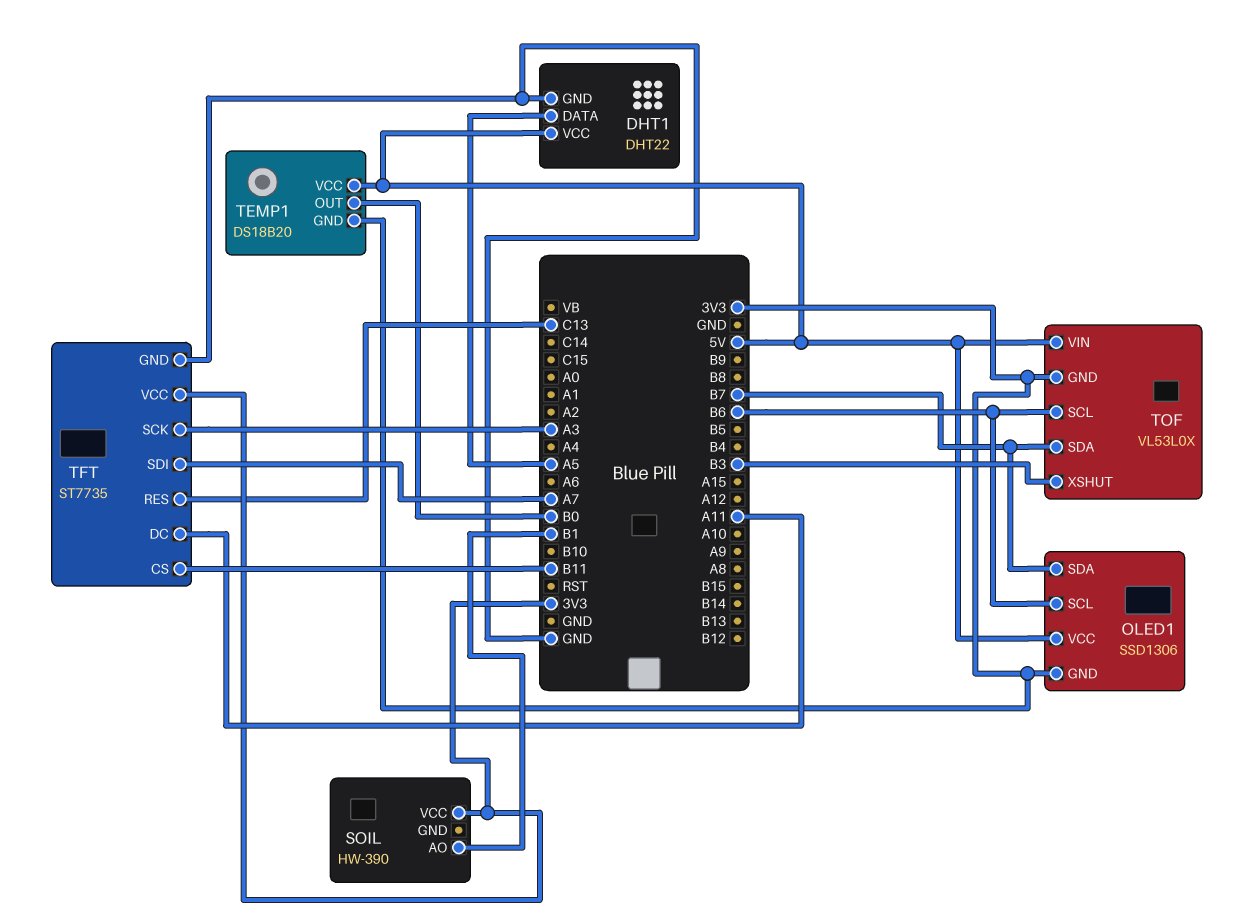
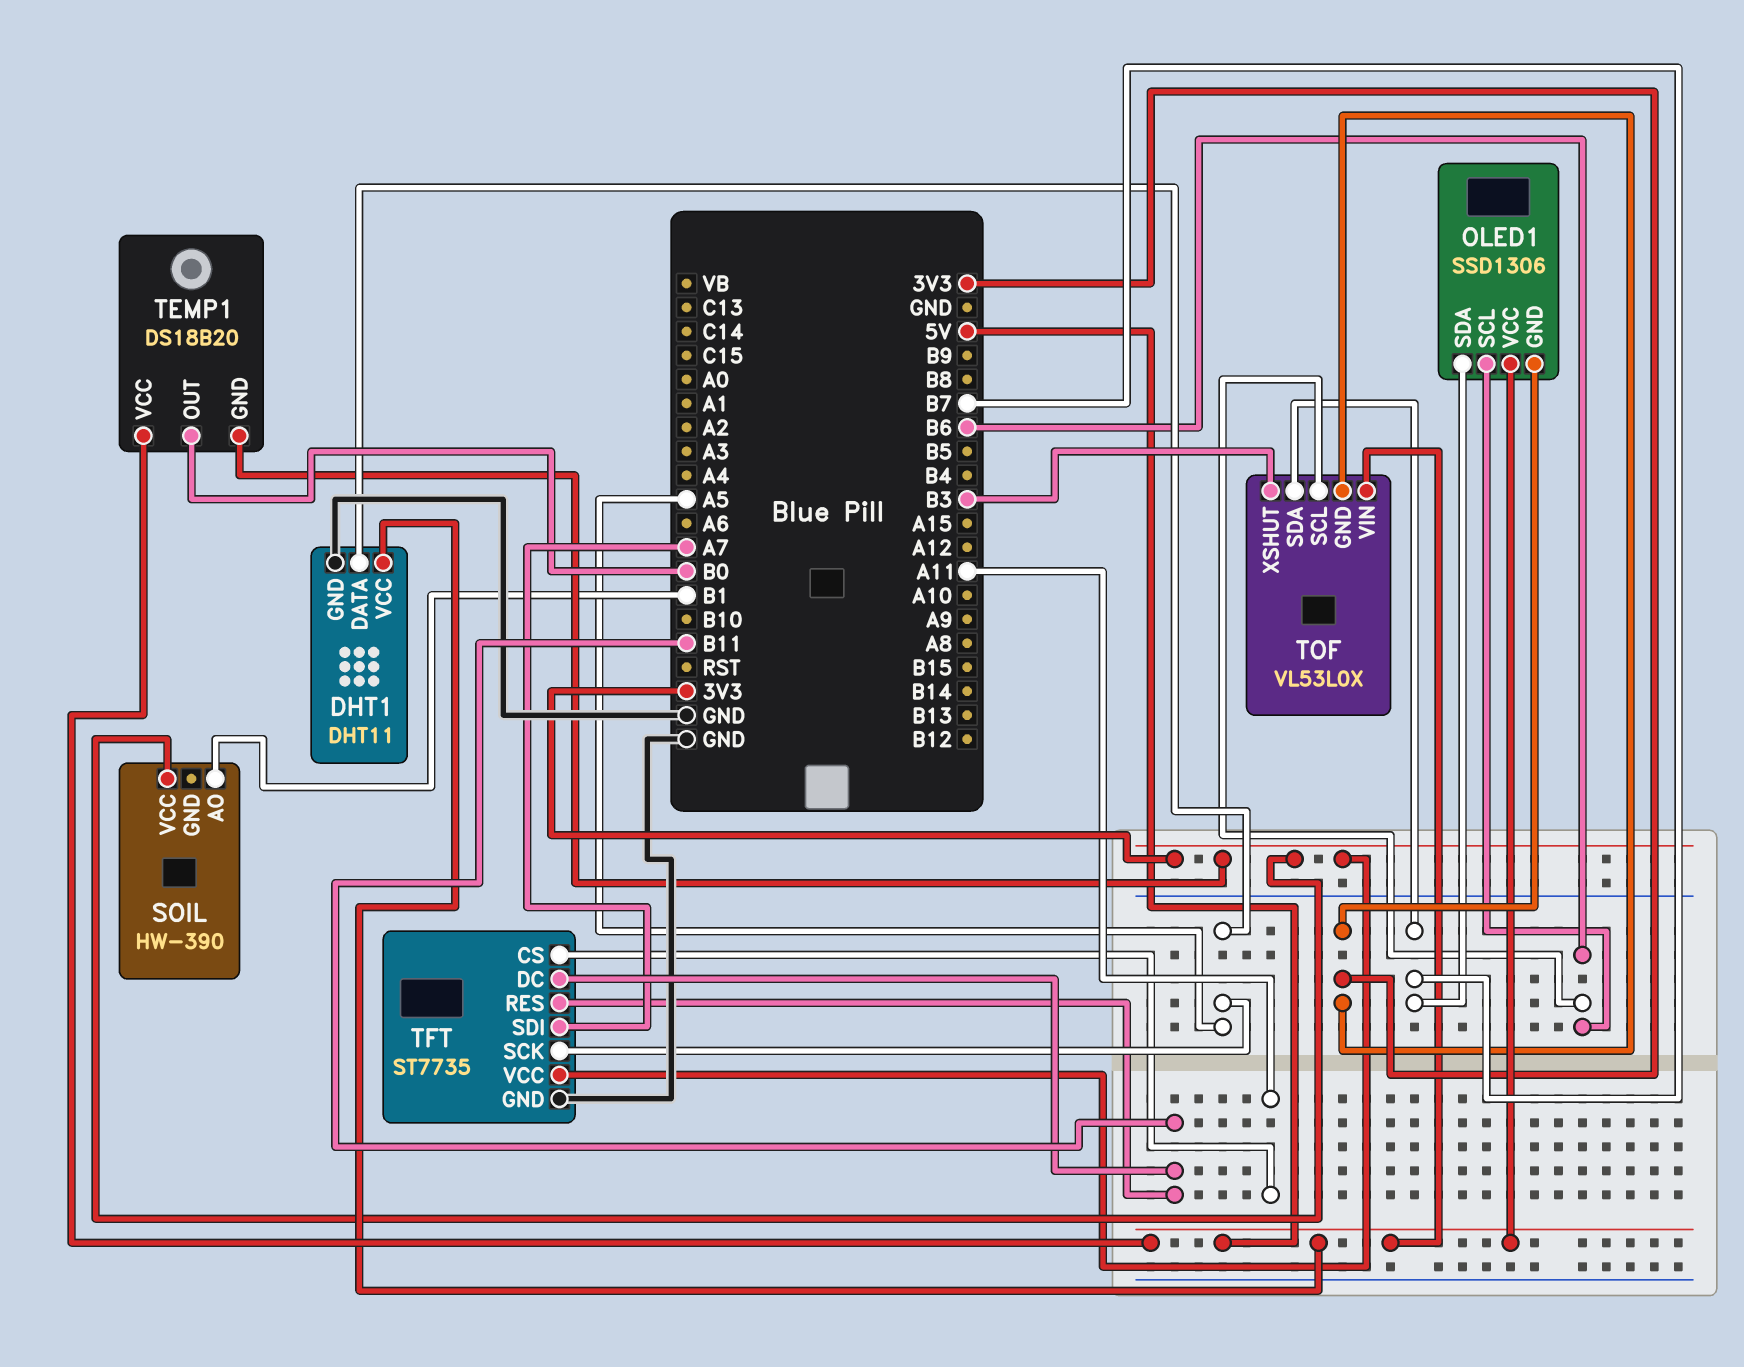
DHT1: DHT22 -> DHT11
TFT pin CS: B11 -> A11
TFT pin DC: A11 -> B11
TFT pin RES: C13 -> B11
TFT pin SCK: A3 -> A5

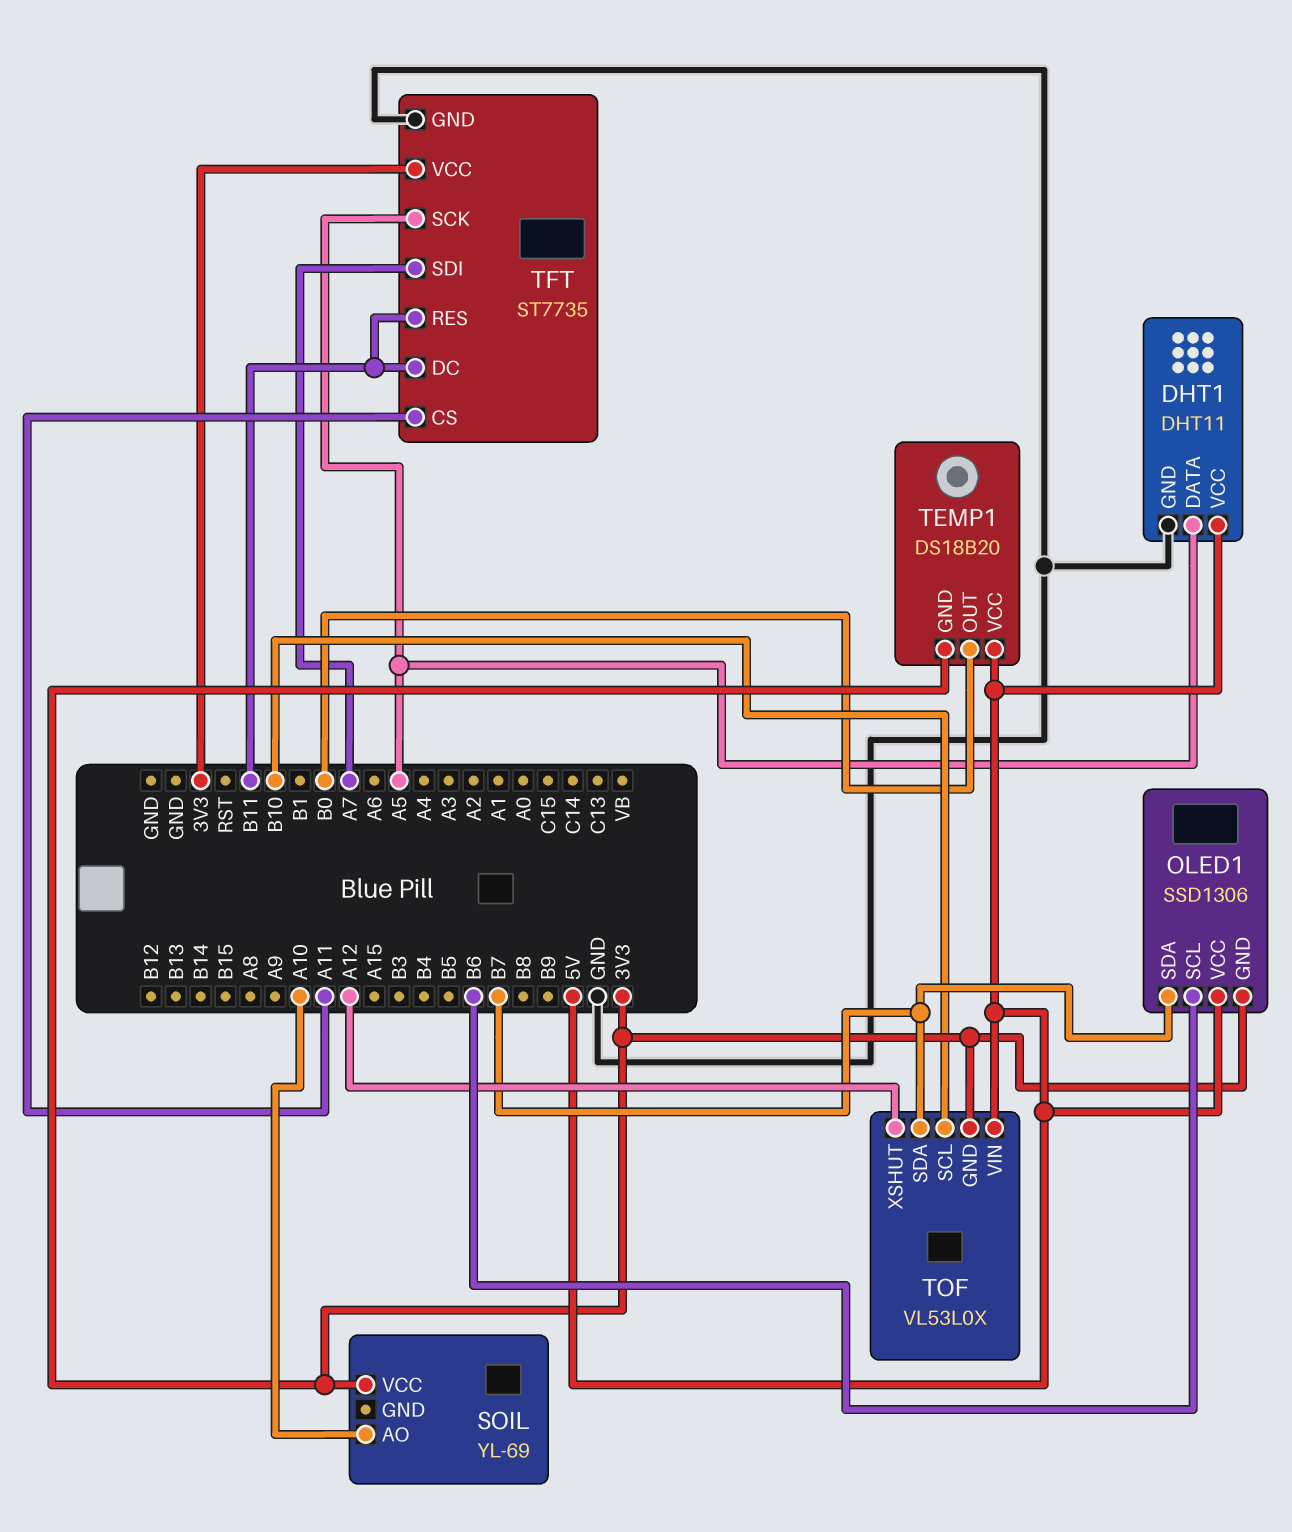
SOIL: HW-390 -> YL-69
SOIL pin AO: B1 -> A10
TOF pin SCL: B6 -> B10
TOF pin XSHUT: B3 -> A12

